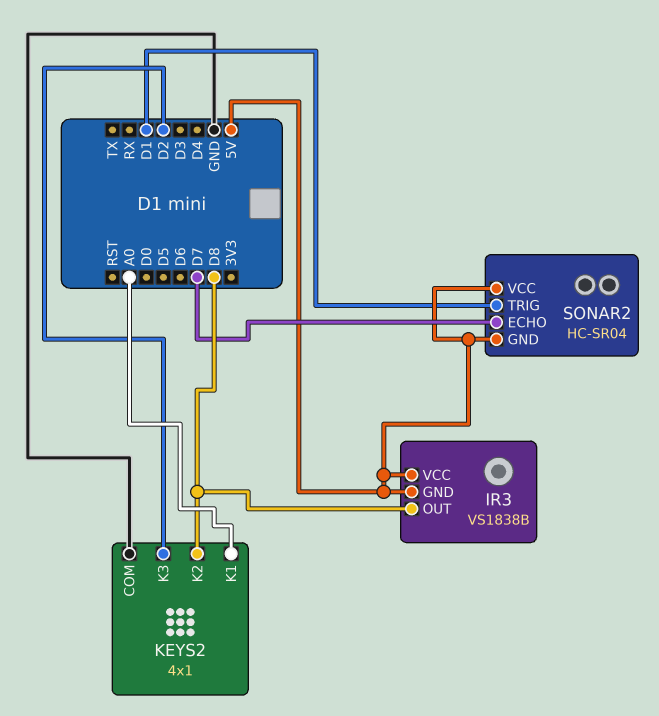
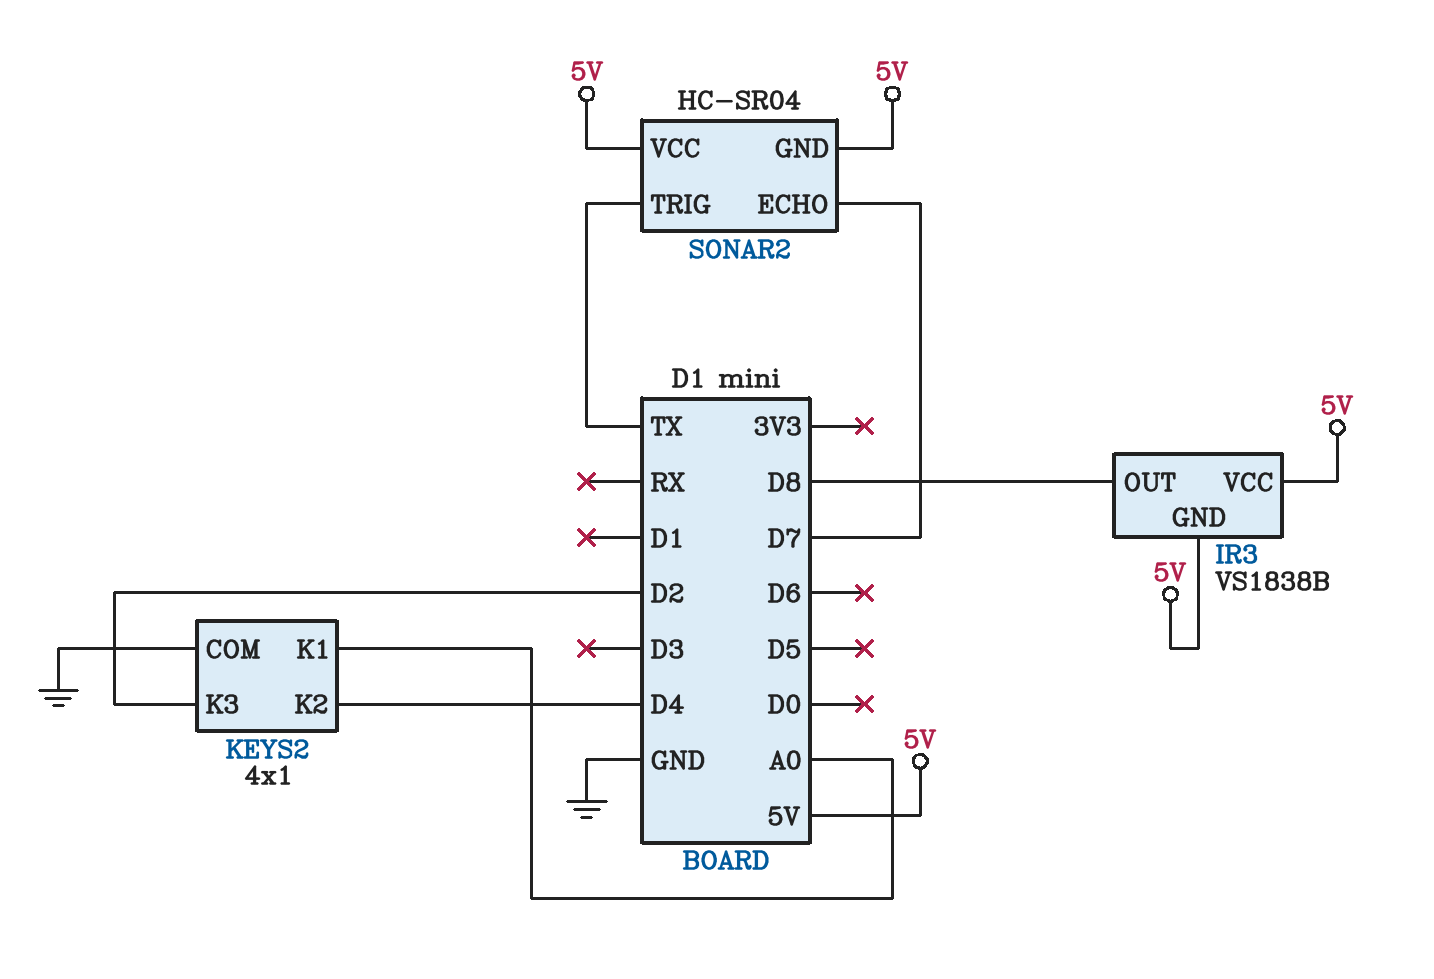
KEYS2 pin K2: D8 -> D4
SONAR2 pin TRIG: D1 -> TX

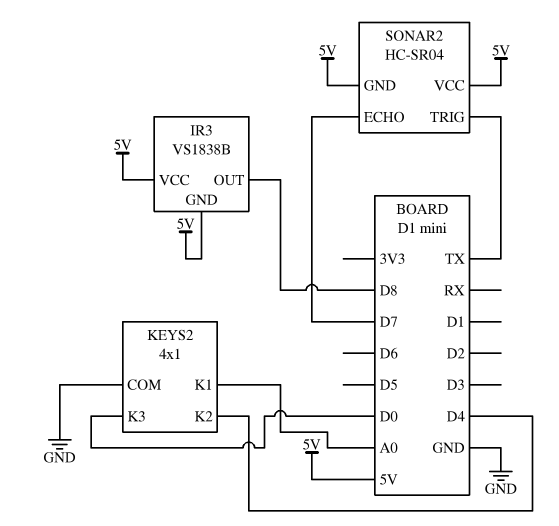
KEYS2 pin K3: D2 -> D0

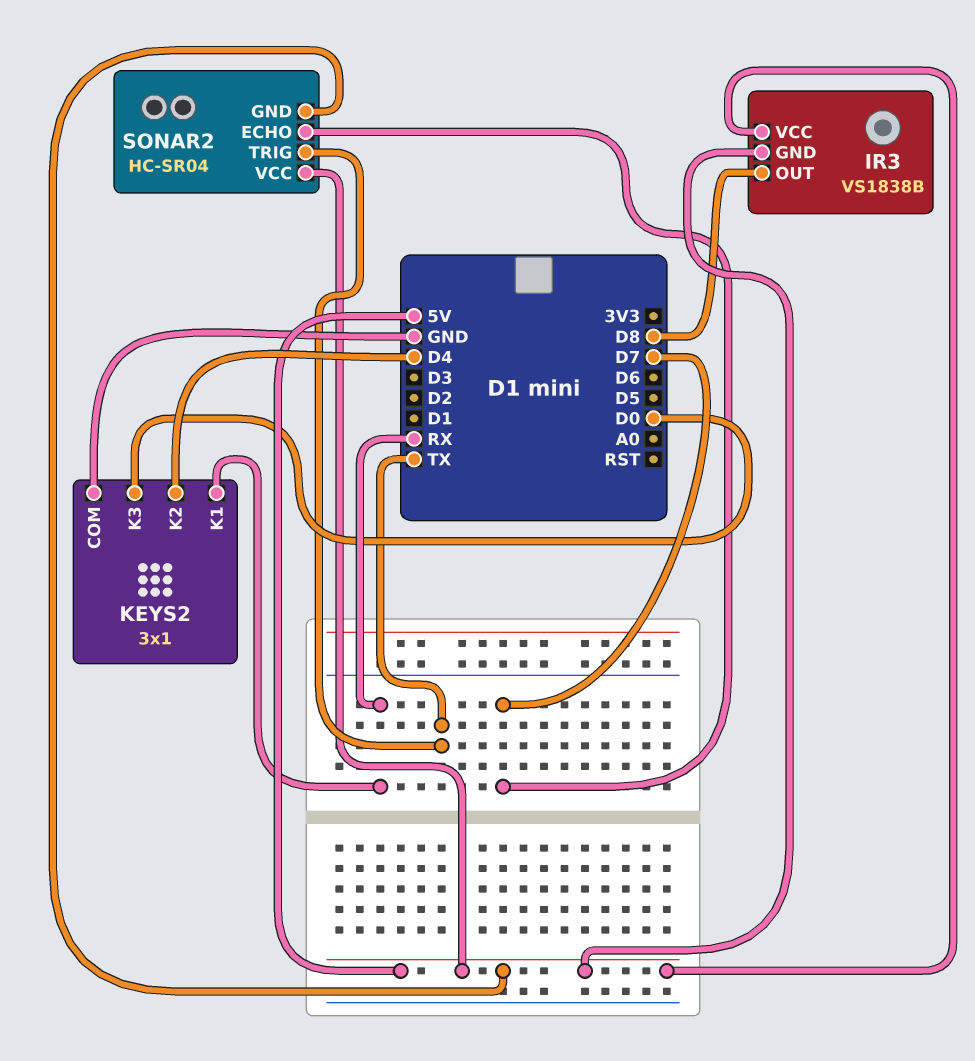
KEYS2: 4x1 -> 3x1
KEYS2 pin K1: A0 -> RX

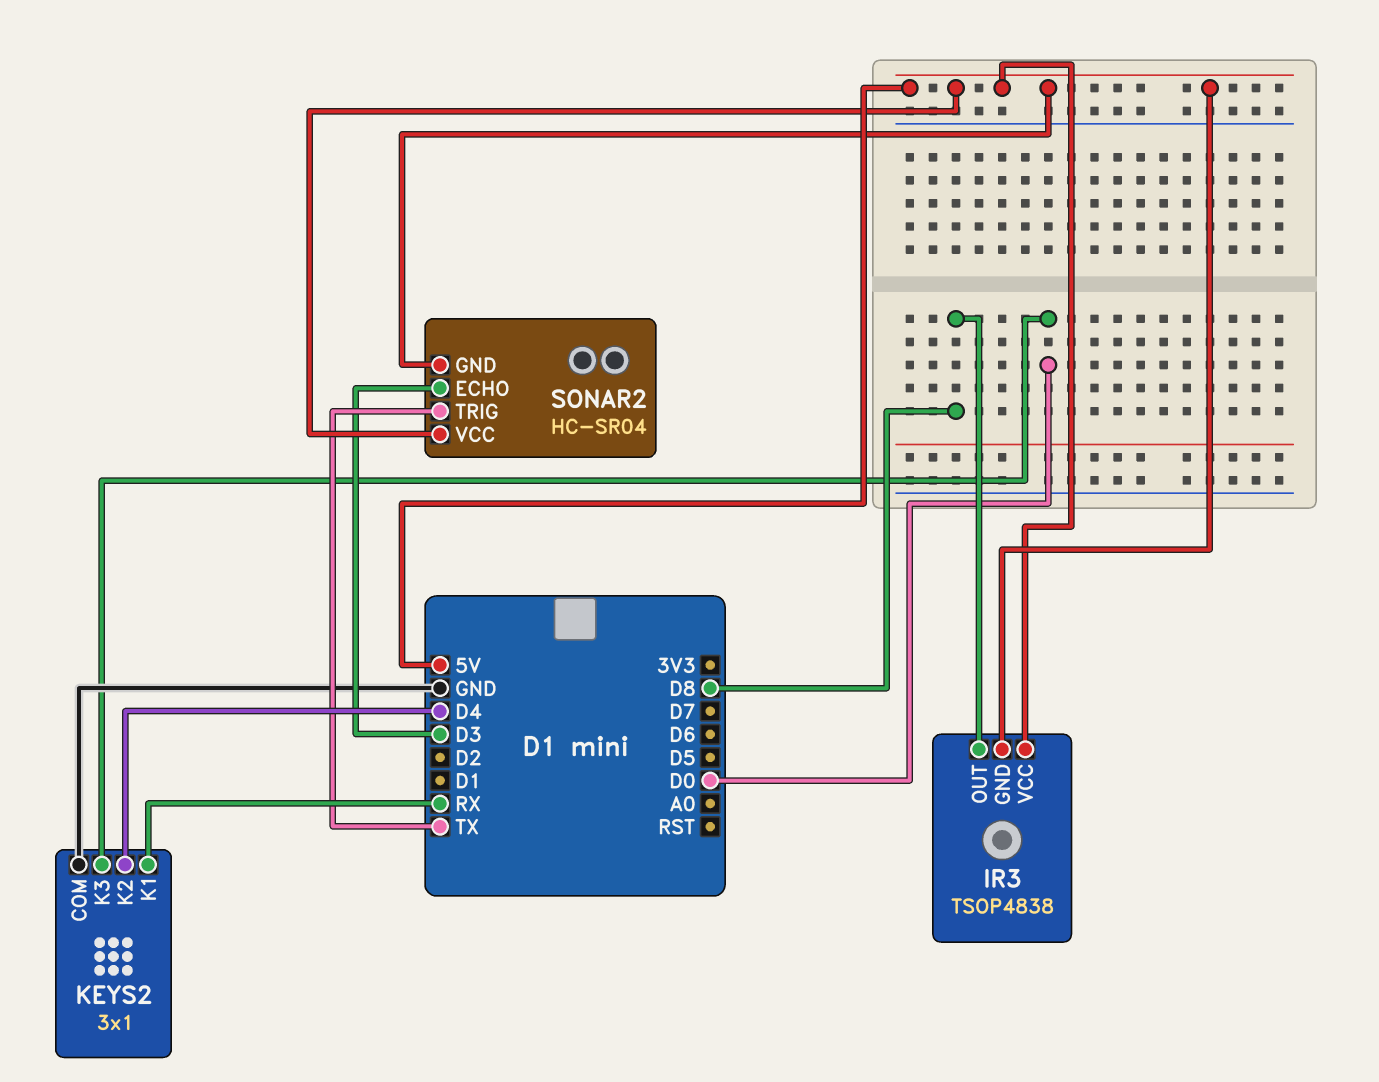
IR3: VS1838B -> TSOP4838
SONAR2 pin ECHO: D7 -> D3

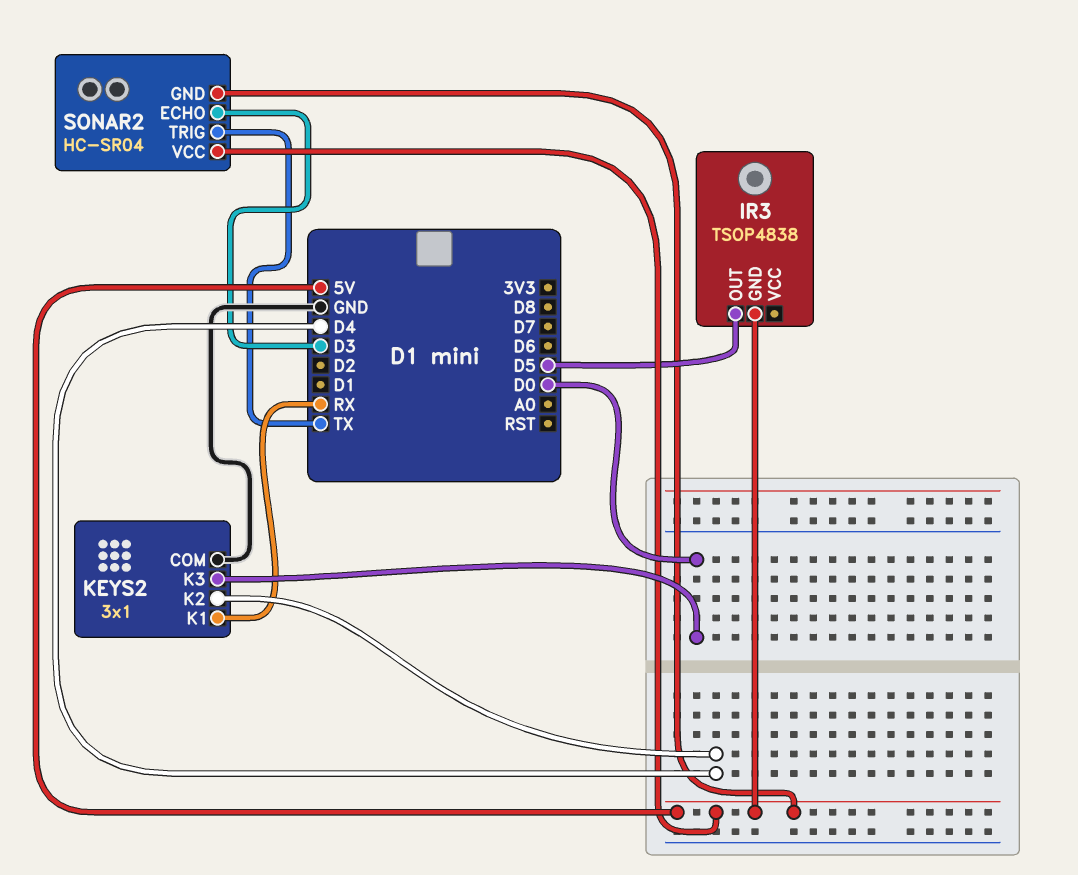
IR3 pin OUT: D8 -> D5
IR3 pin VCC: 5V -> none

